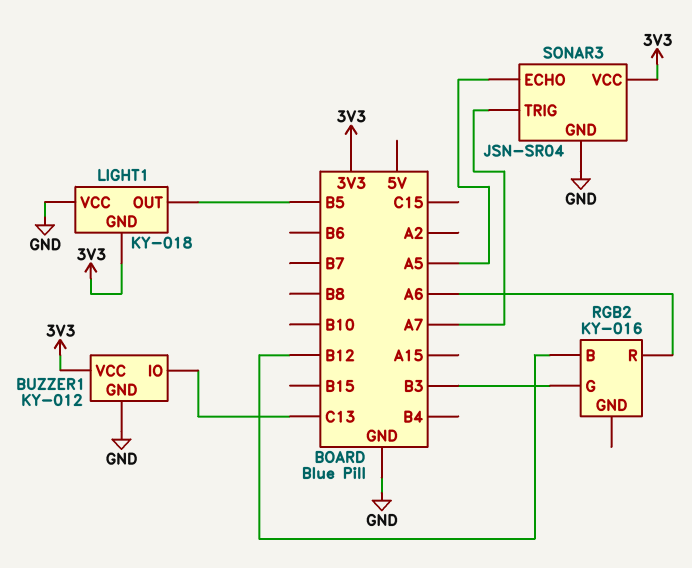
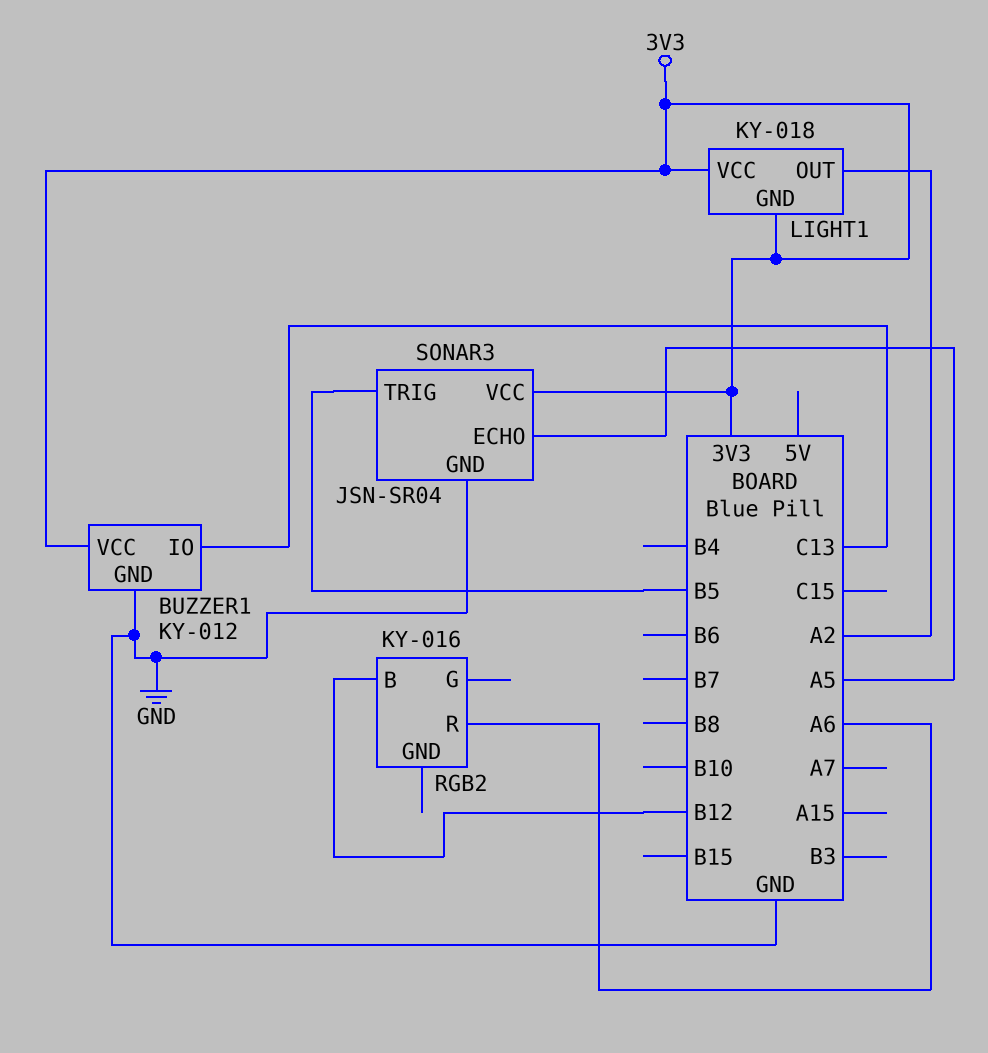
LIGHT1 pin OUT: B5 -> A2
LIGHT1 pin VCC: GND -> 3V3
RGB2 pin G: B3 -> none
SONAR3 pin TRIG: A7 -> B5

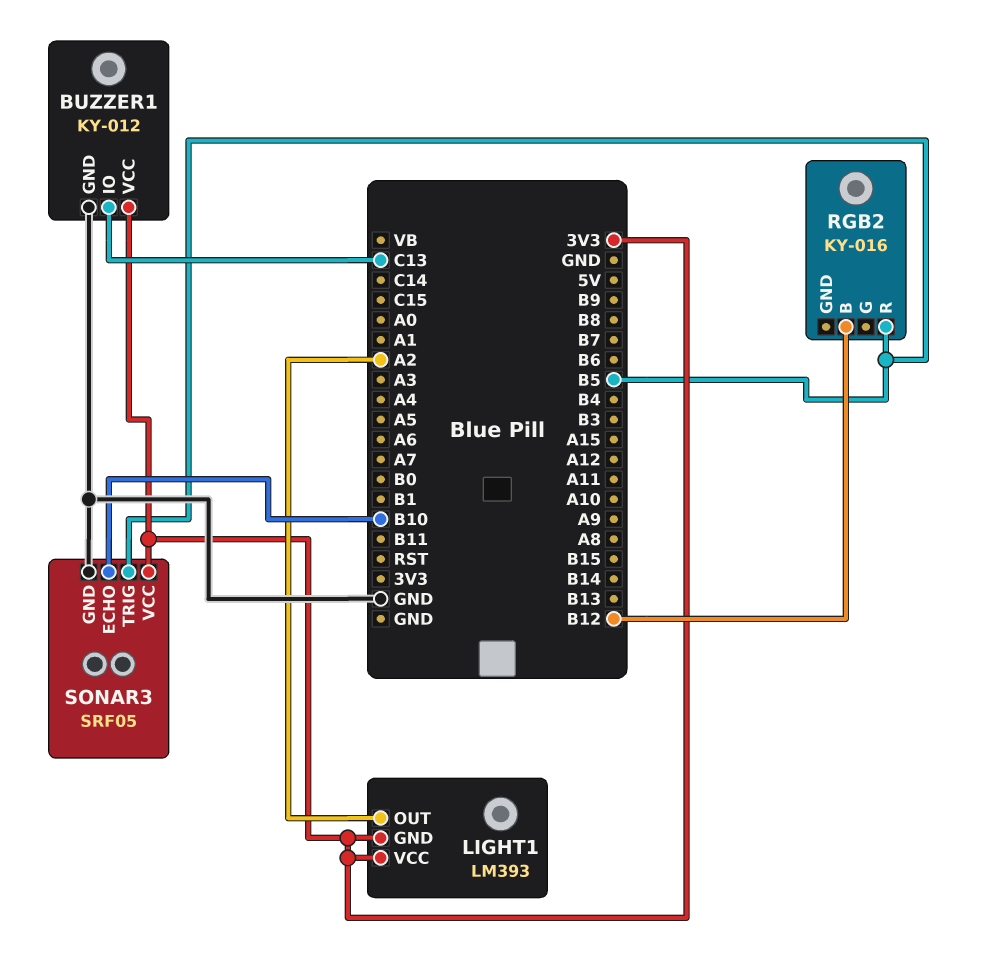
LIGHT1: KY-018 -> LM393
RGB2 pin R: A6 -> B5
SONAR3: JSN-SR04 -> SRF05
SONAR3 pin ECHO: A5 -> B10

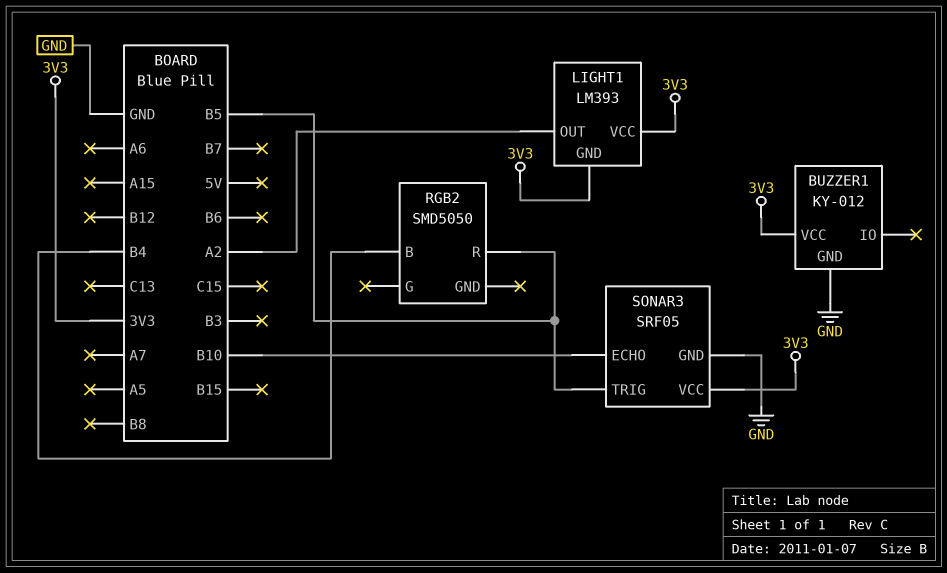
BUZZER1 pin IO: C13 -> none
RGB2: KY-016 -> SMD5050
RGB2 pin B: B12 -> B4

